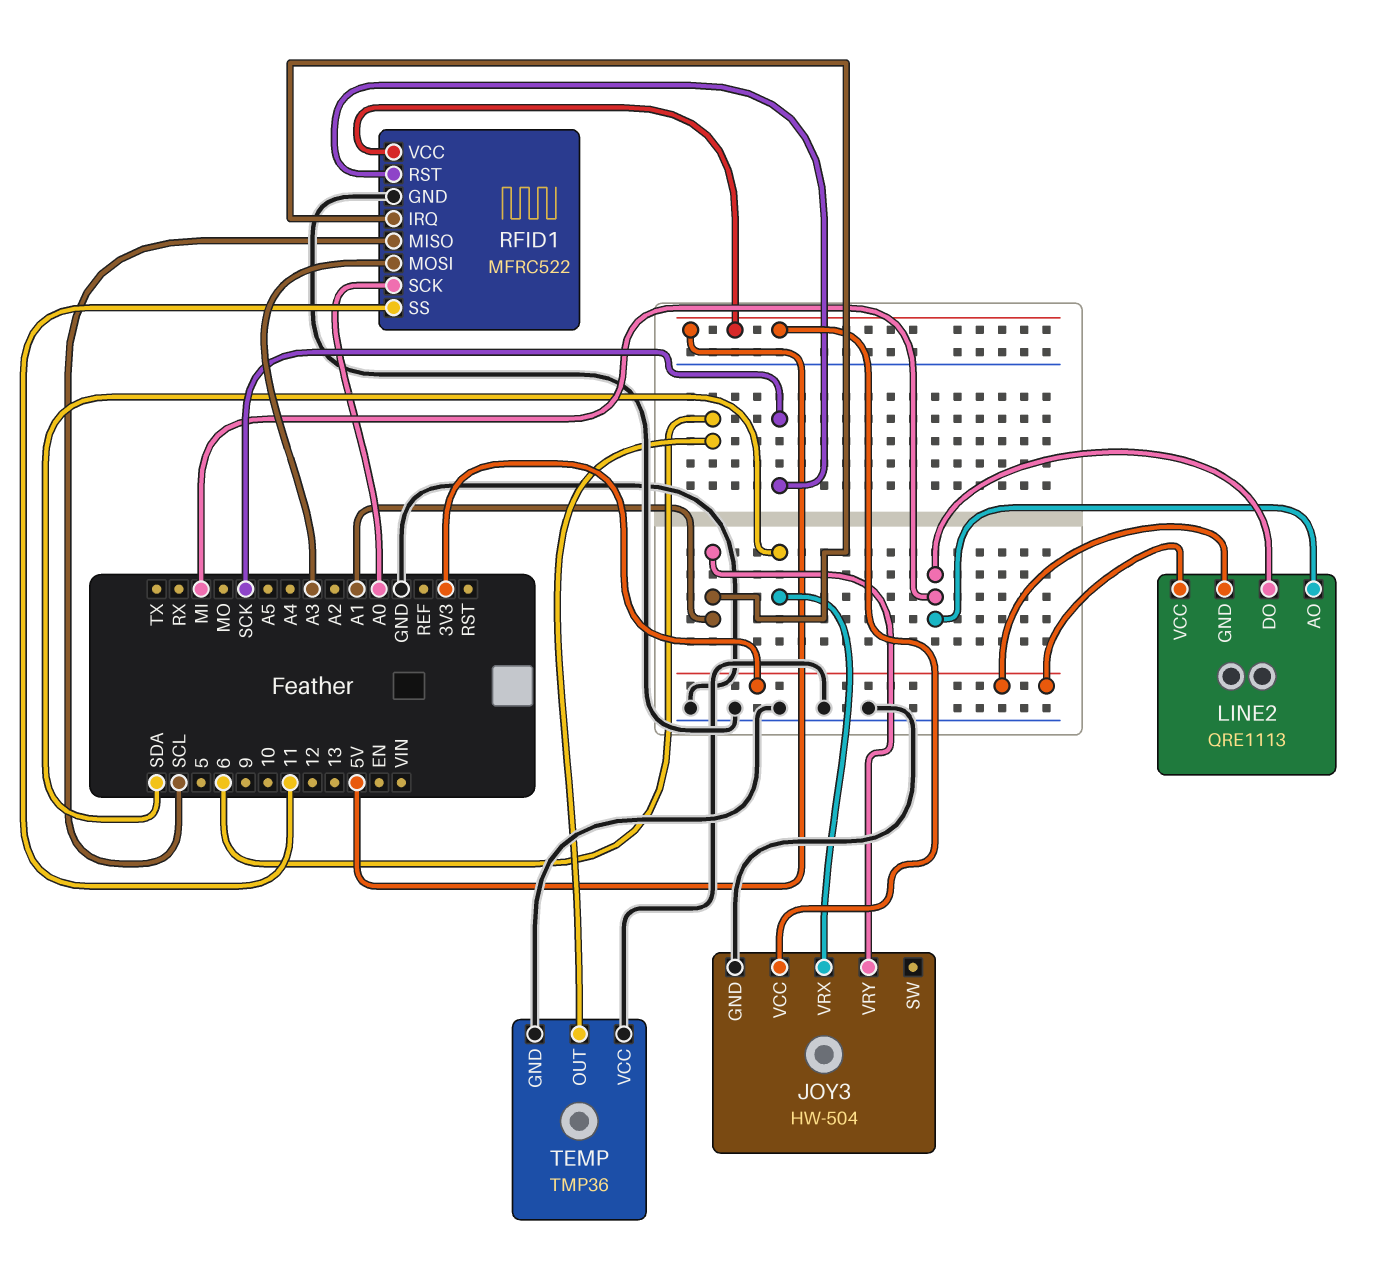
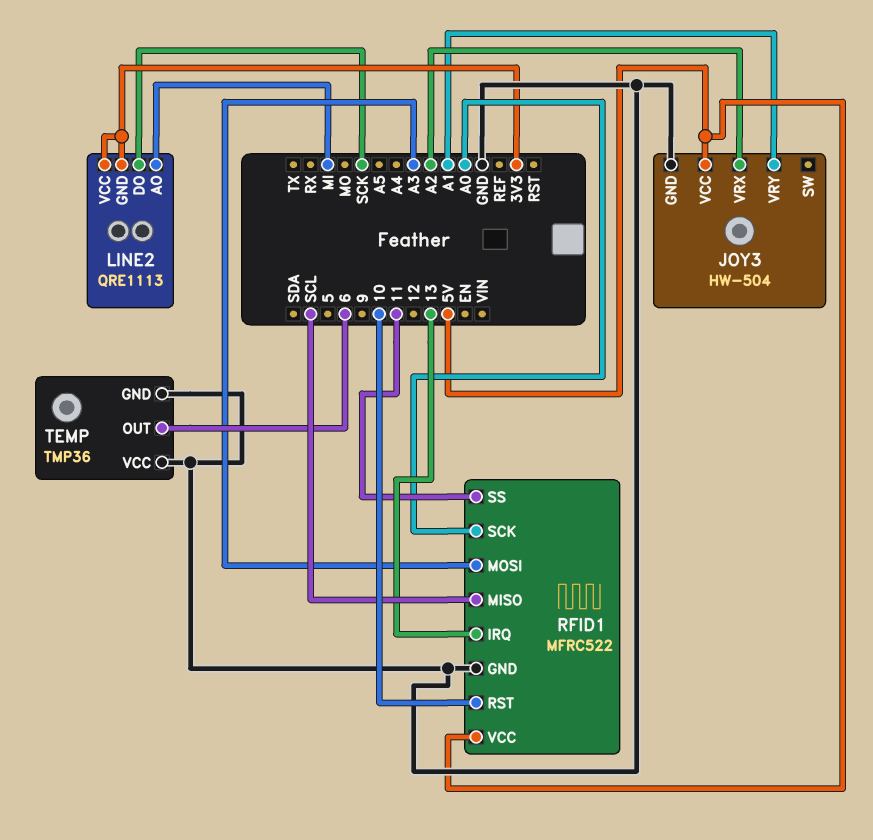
JOY3 pin VRX: SDA -> A2
LINE2 pin DO: MI -> SCK
RFID1 pin IRQ: A1 -> 13
RFID1 pin RST: SCK -> 10

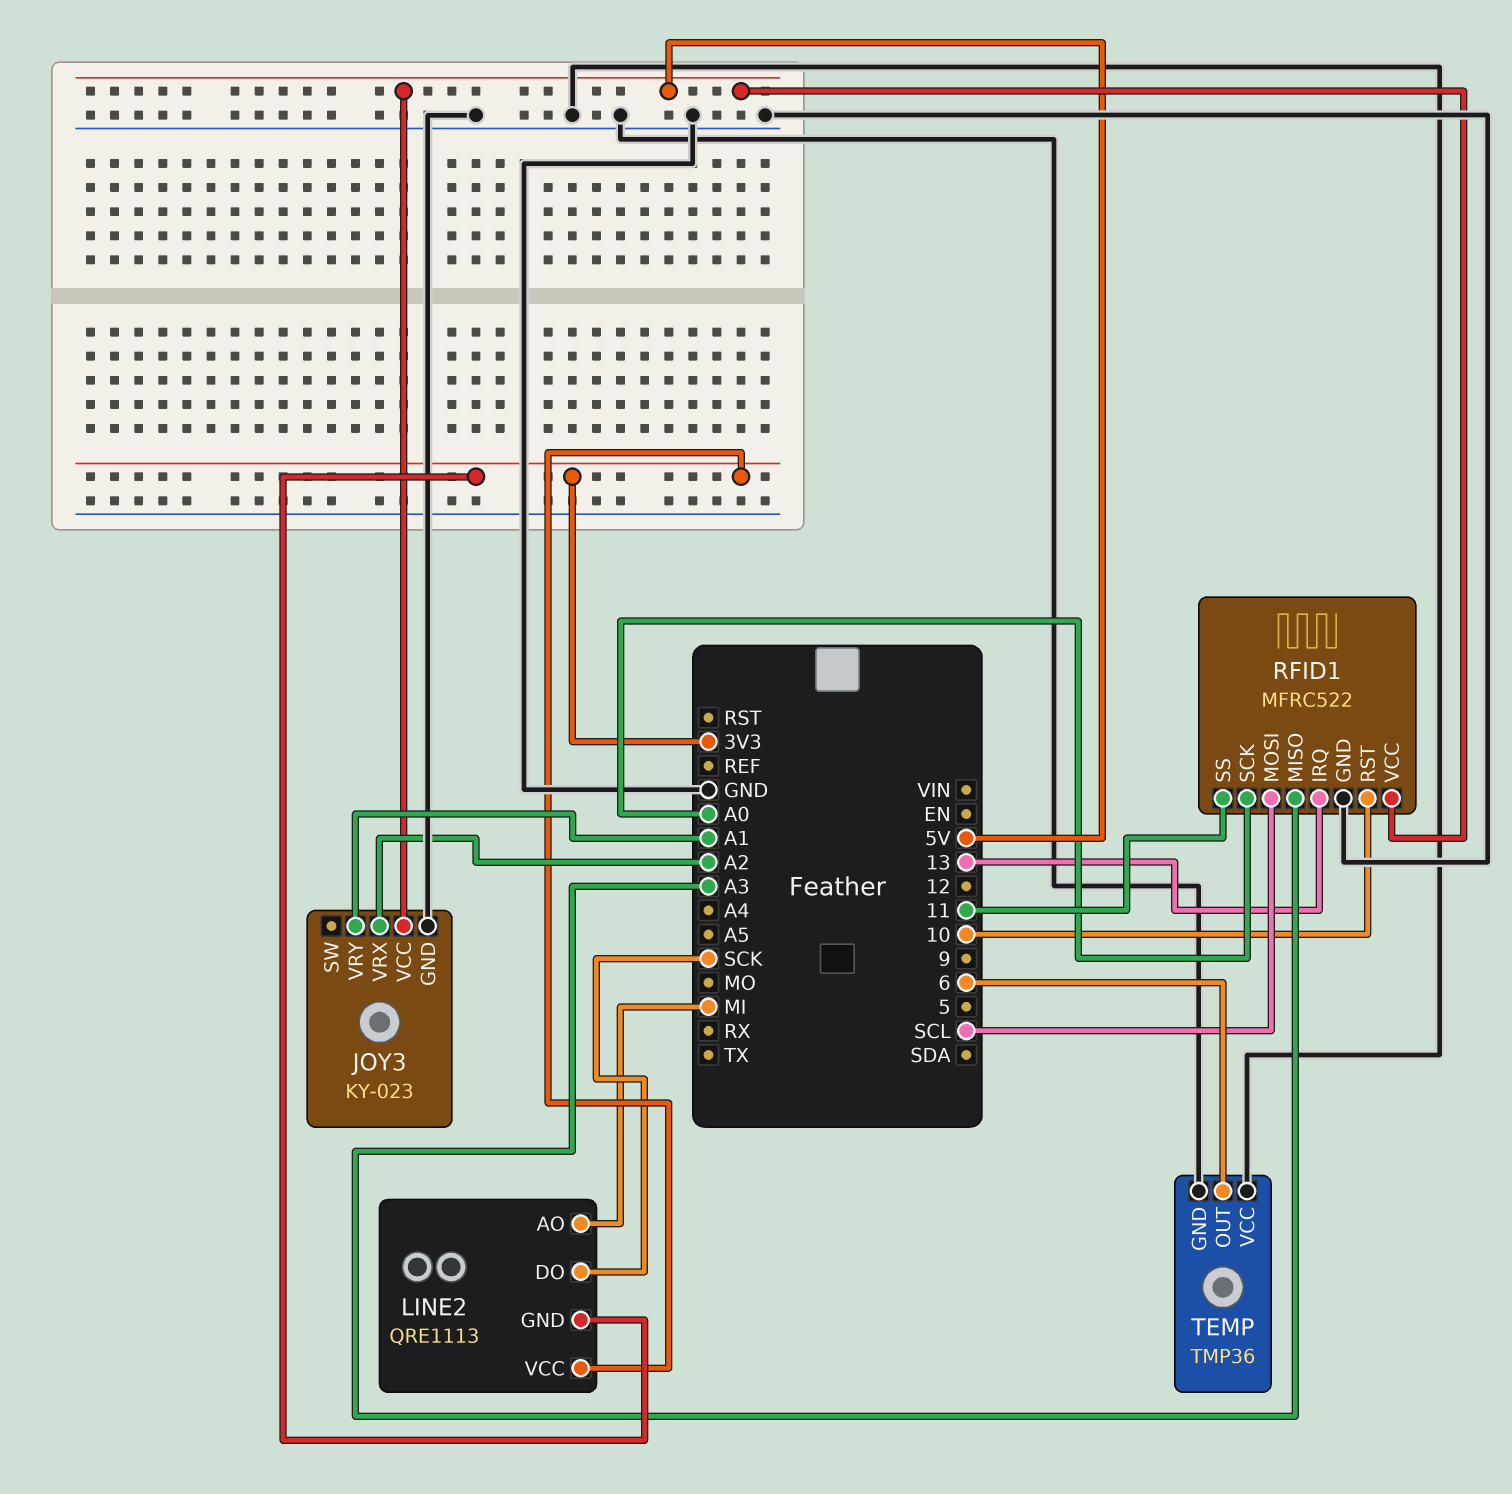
JOY3: HW-504 -> KY-023
RFID1 pin MISO: SCL -> A3
RFID1 pin MOSI: A3 -> SCL

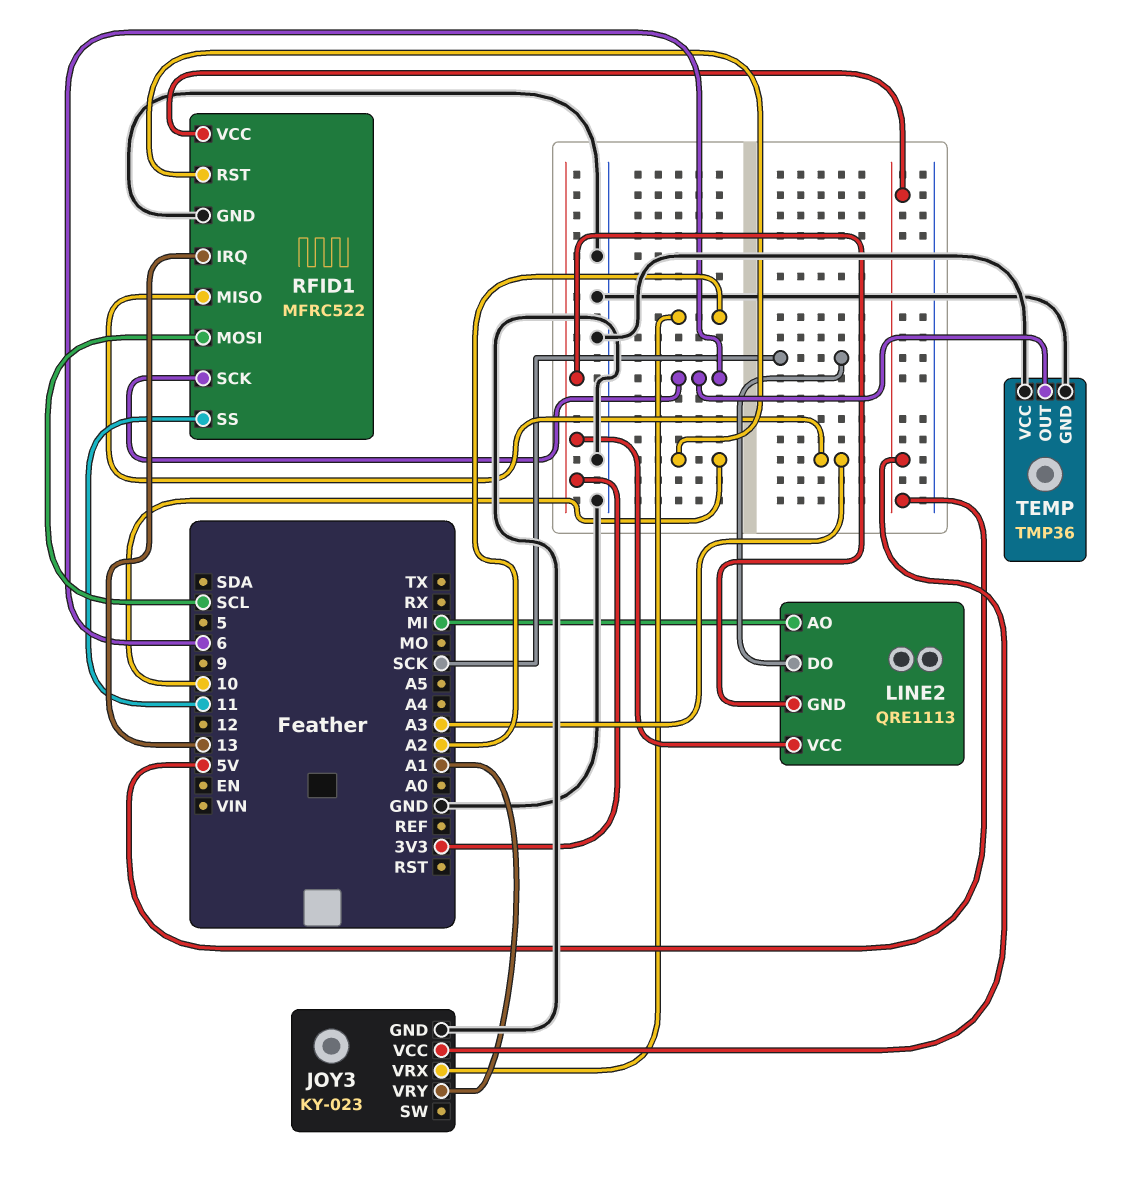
RFID1 pin SCK: A0 -> 6

